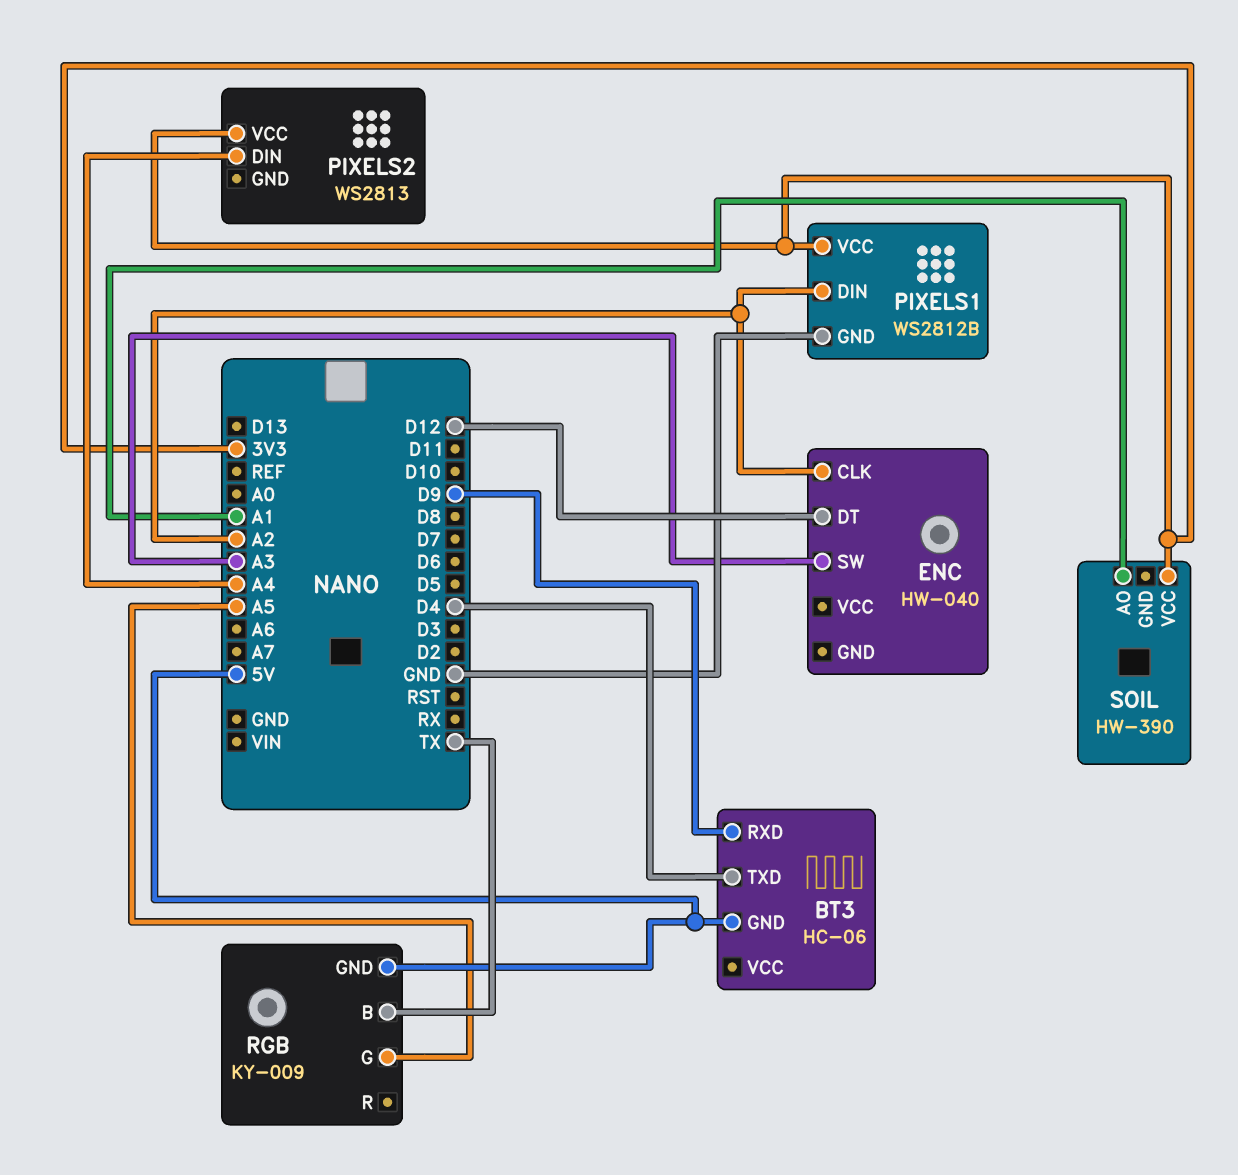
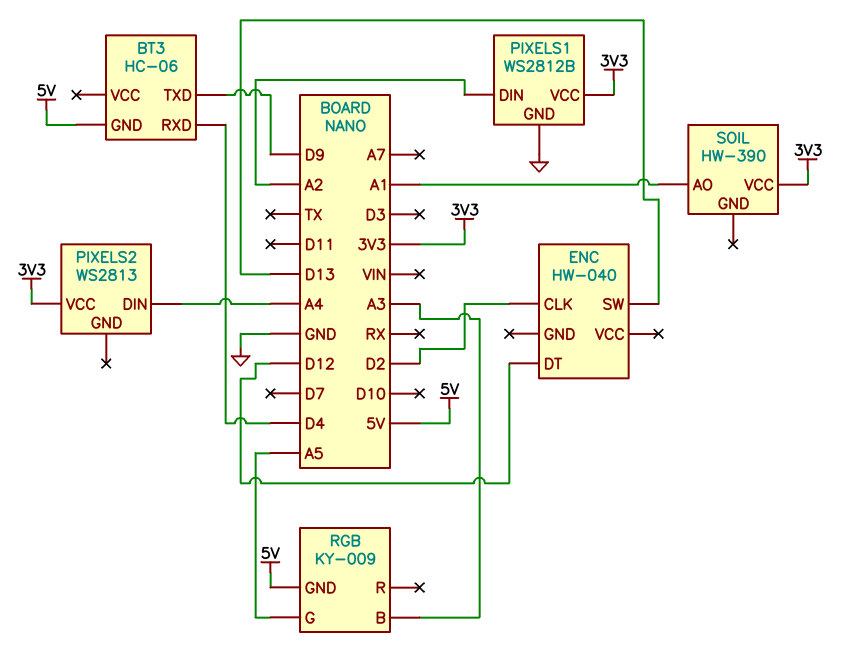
BT3 pin RXD: D9 -> D4
BT3 pin TXD: D4 -> D9
ENC pin CLK: A2 -> D2
ENC pin SW: A3 -> D13
RGB pin B: TX -> A3

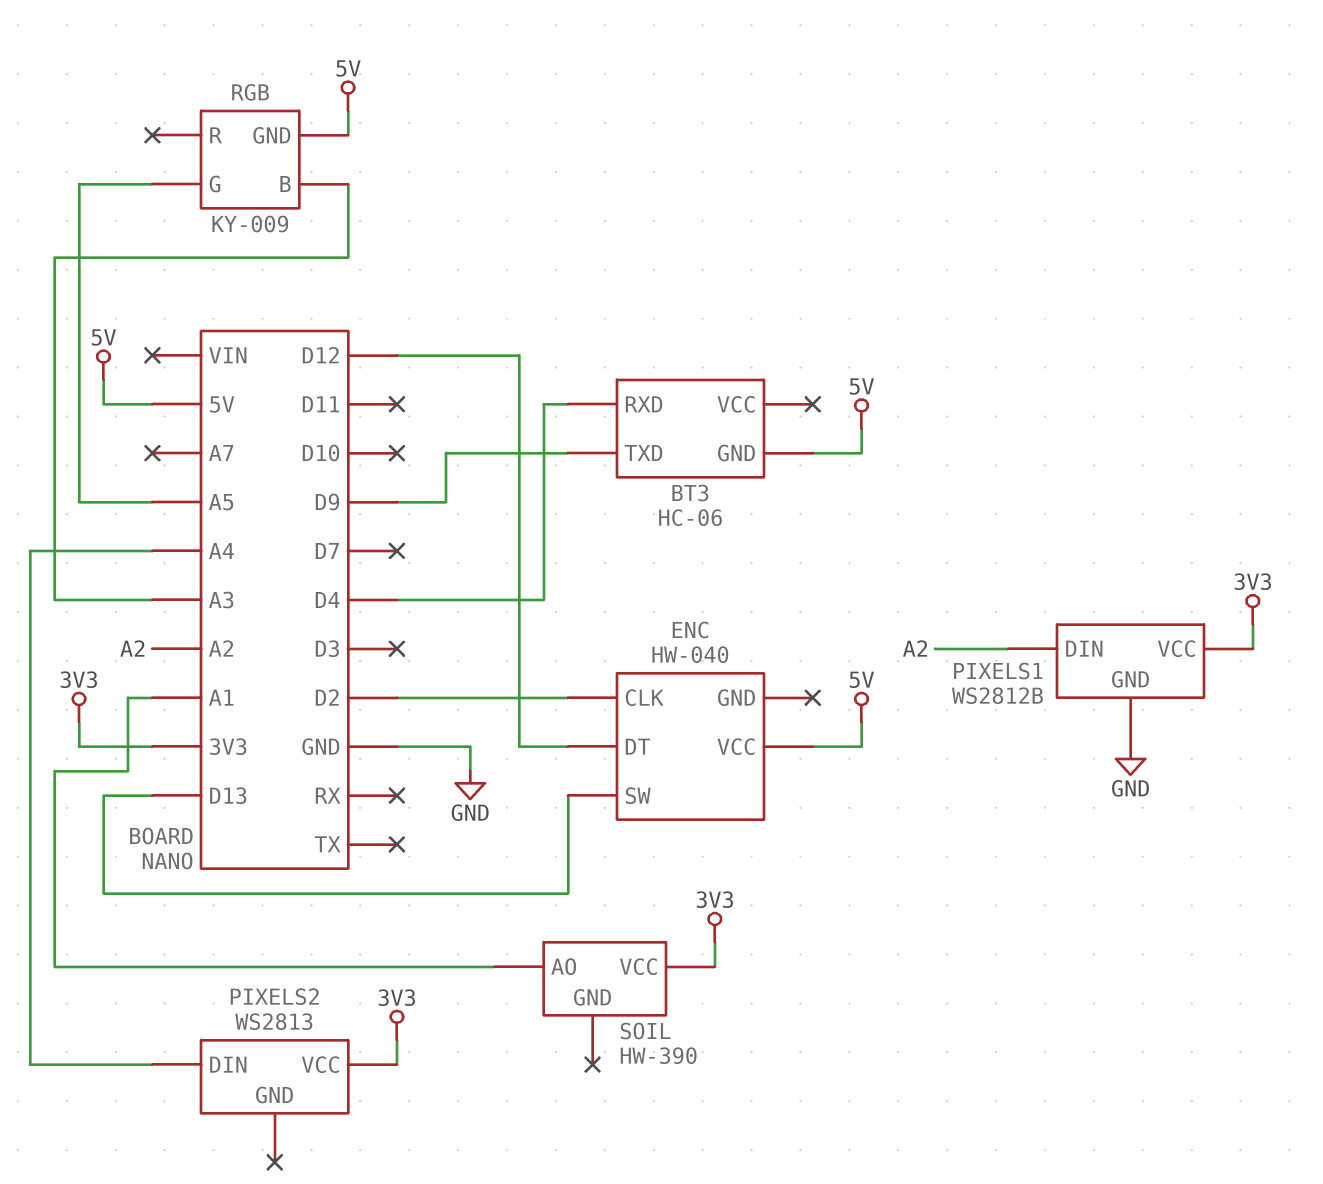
ENC pin VCC: none -> 5V

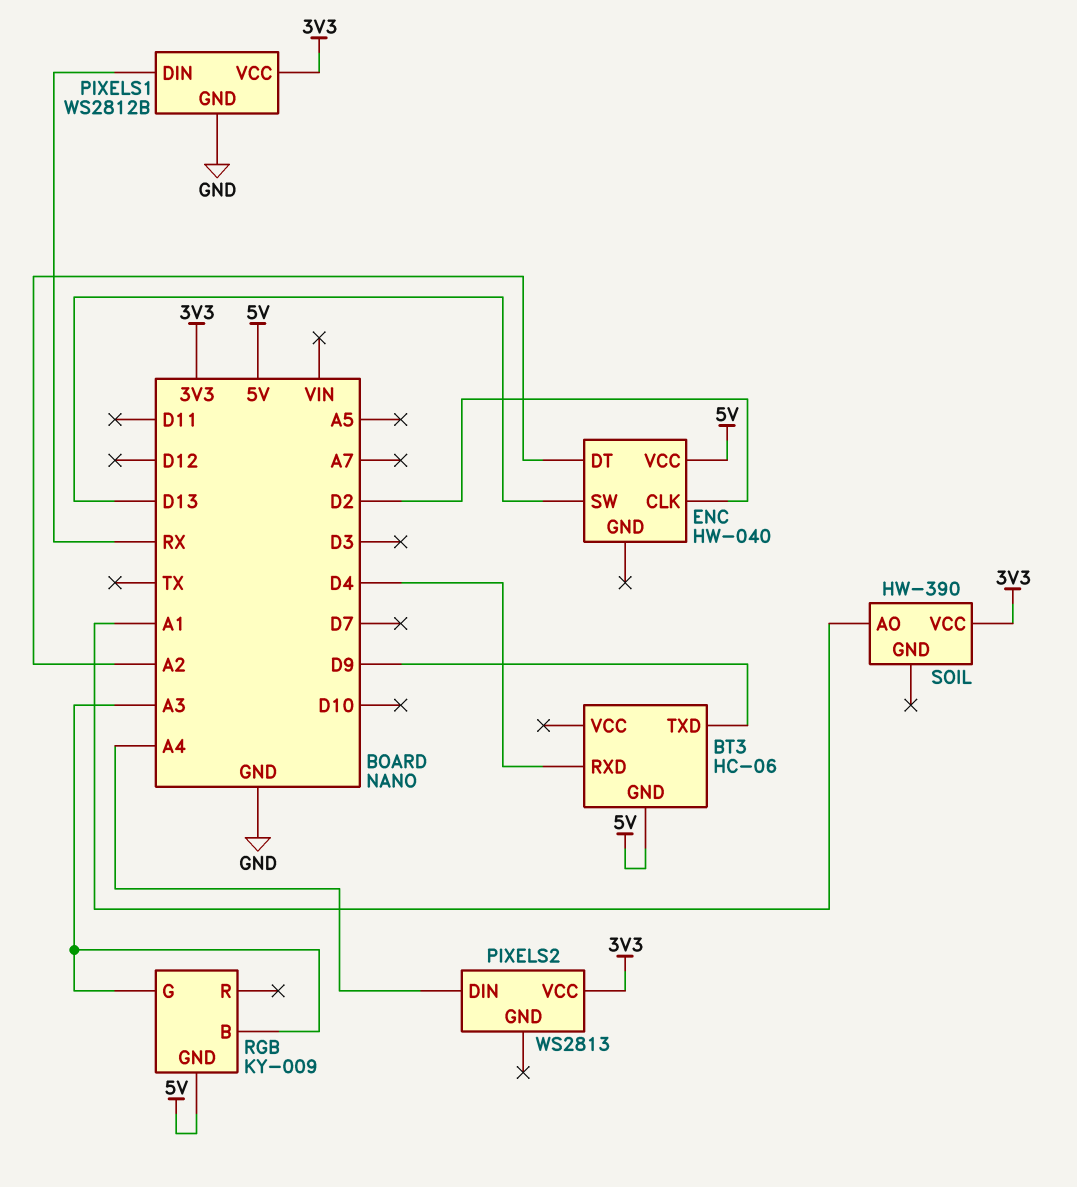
ENC pin DT: D12 -> A2
PIXELS1 pin DIN: A2 -> RX
RGB pin G: A5 -> A3

